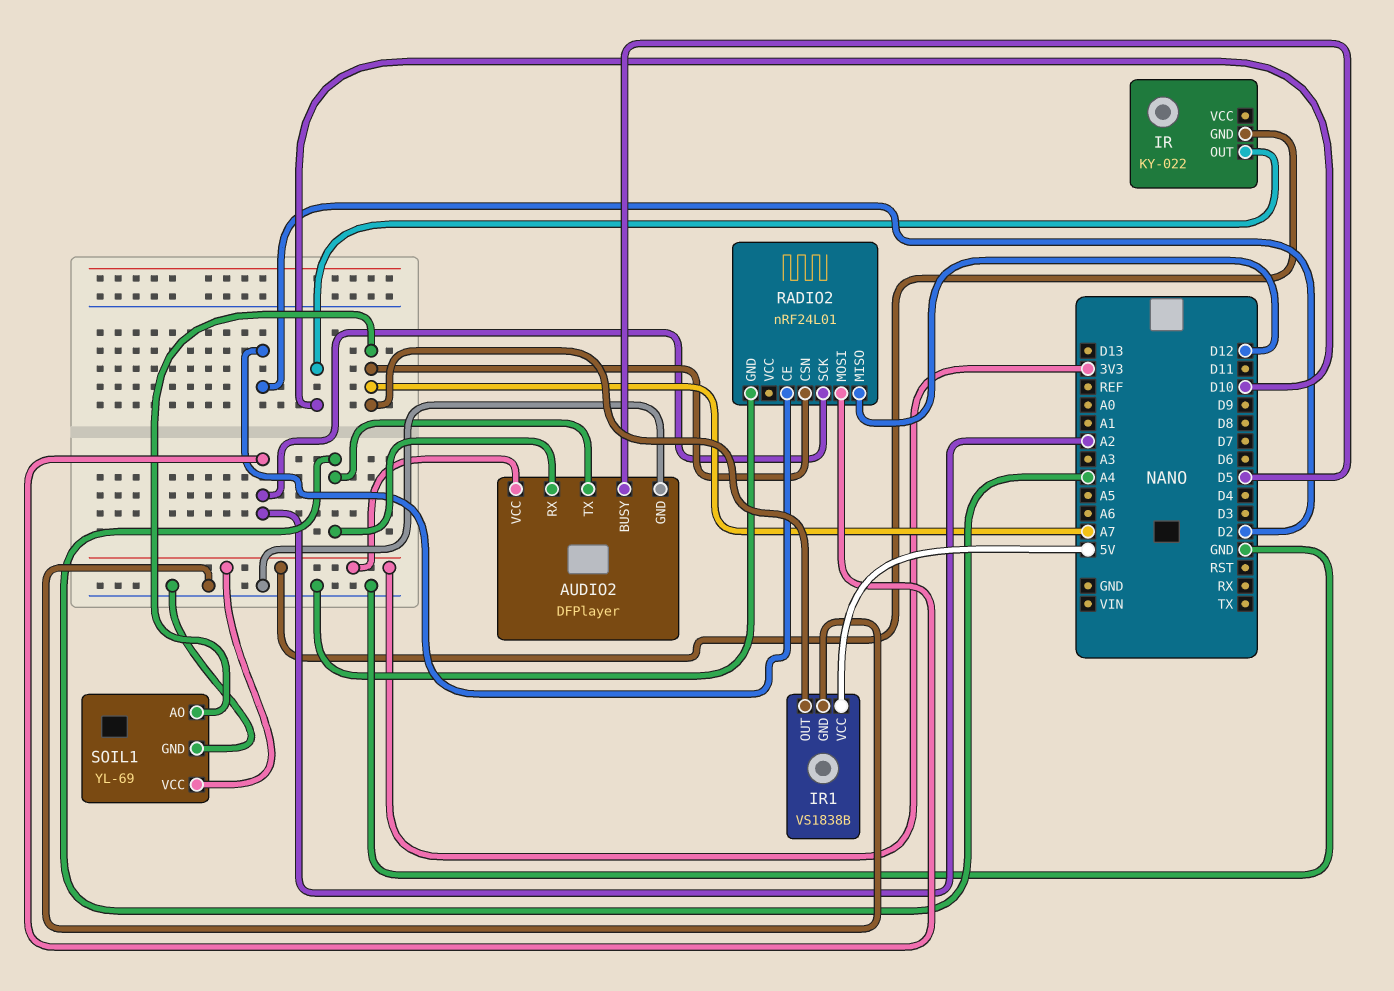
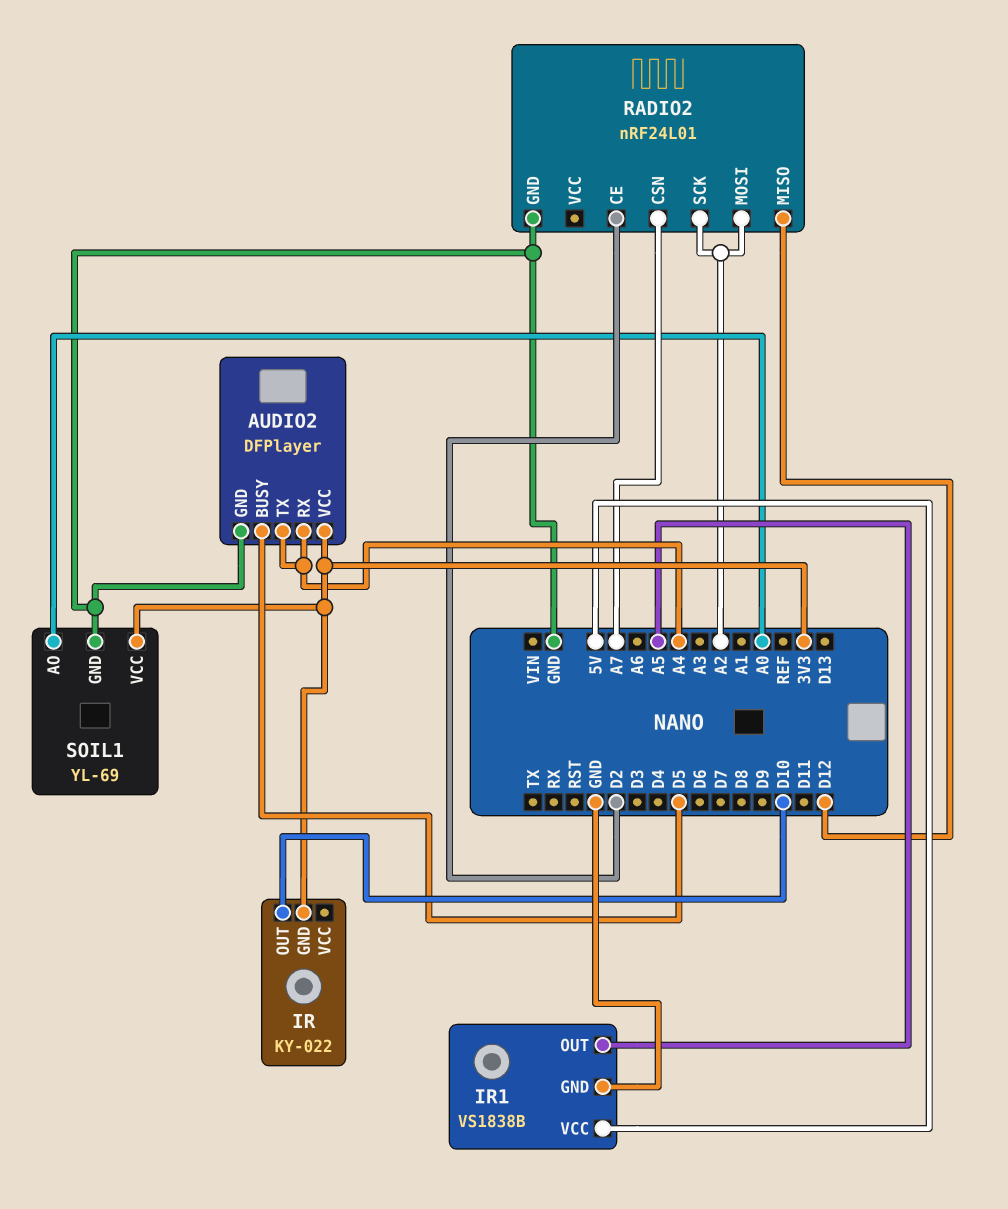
IR1 pin OUT: A7 -> A5
SOIL1 pin AO: A7 -> A0

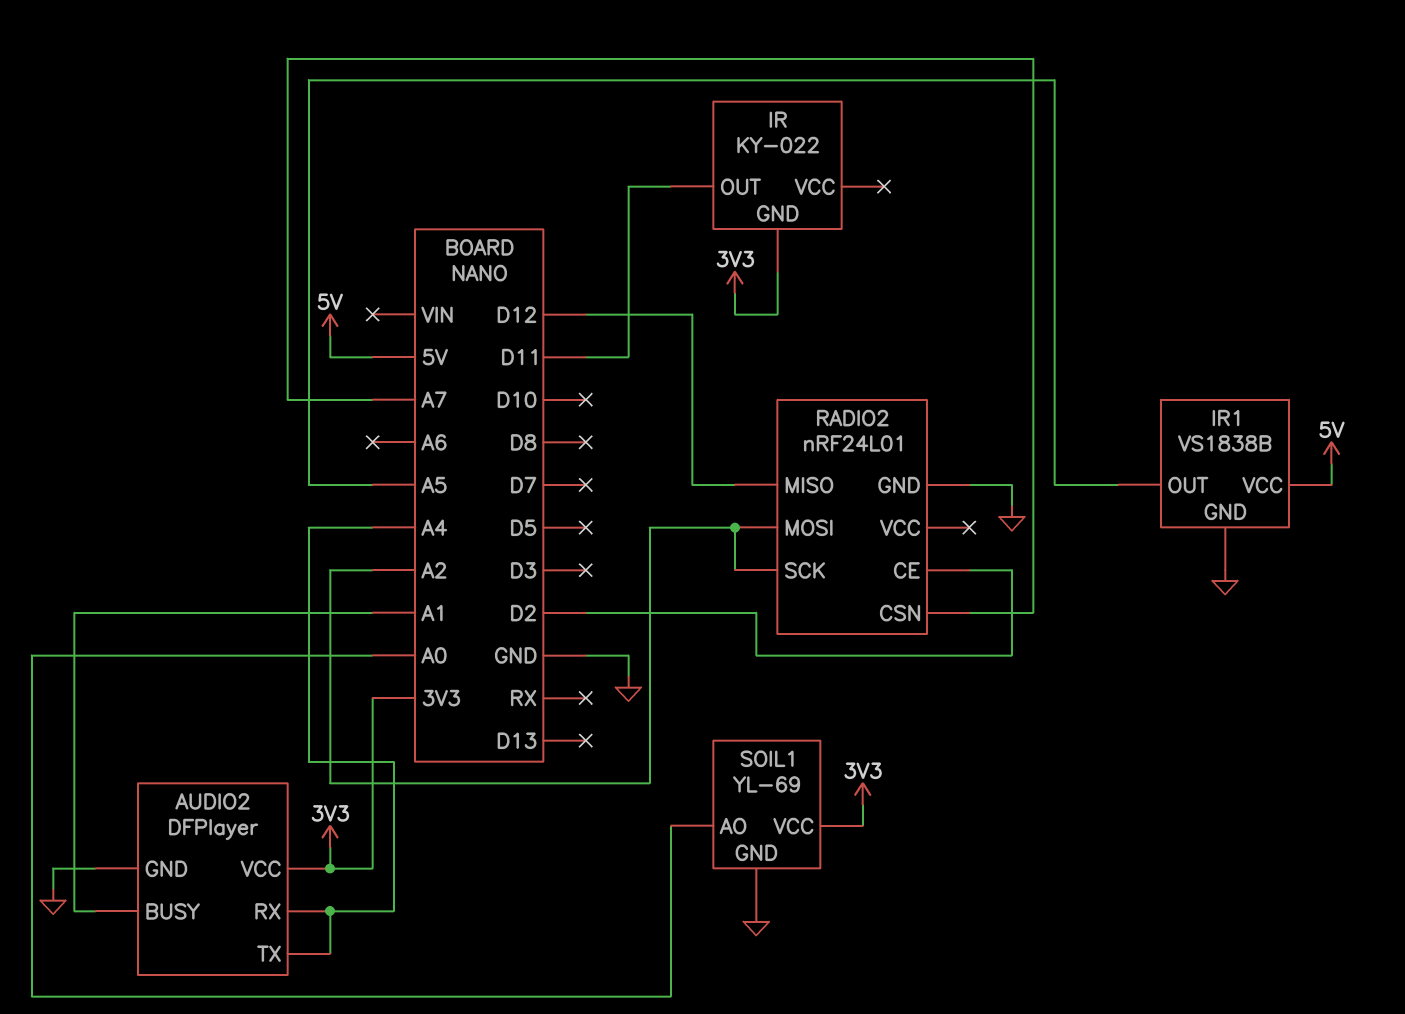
AUDIO2 pin BUSY: D5 -> A1
IR pin OUT: D10 -> D11

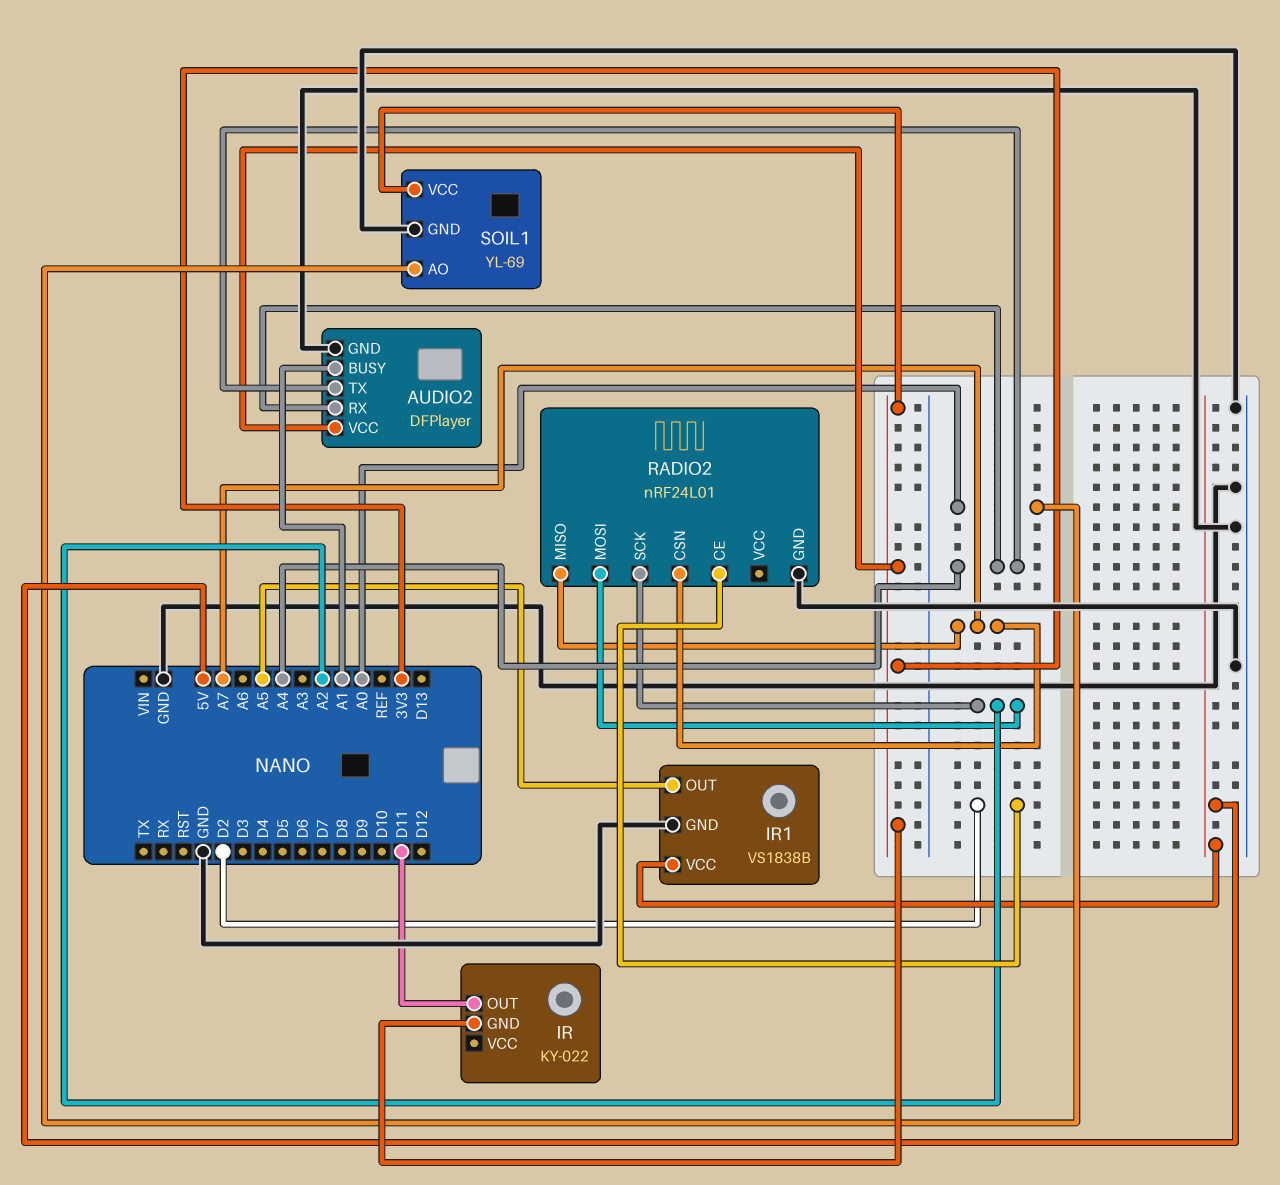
RADIO2 pin MISO: D12 -> A7

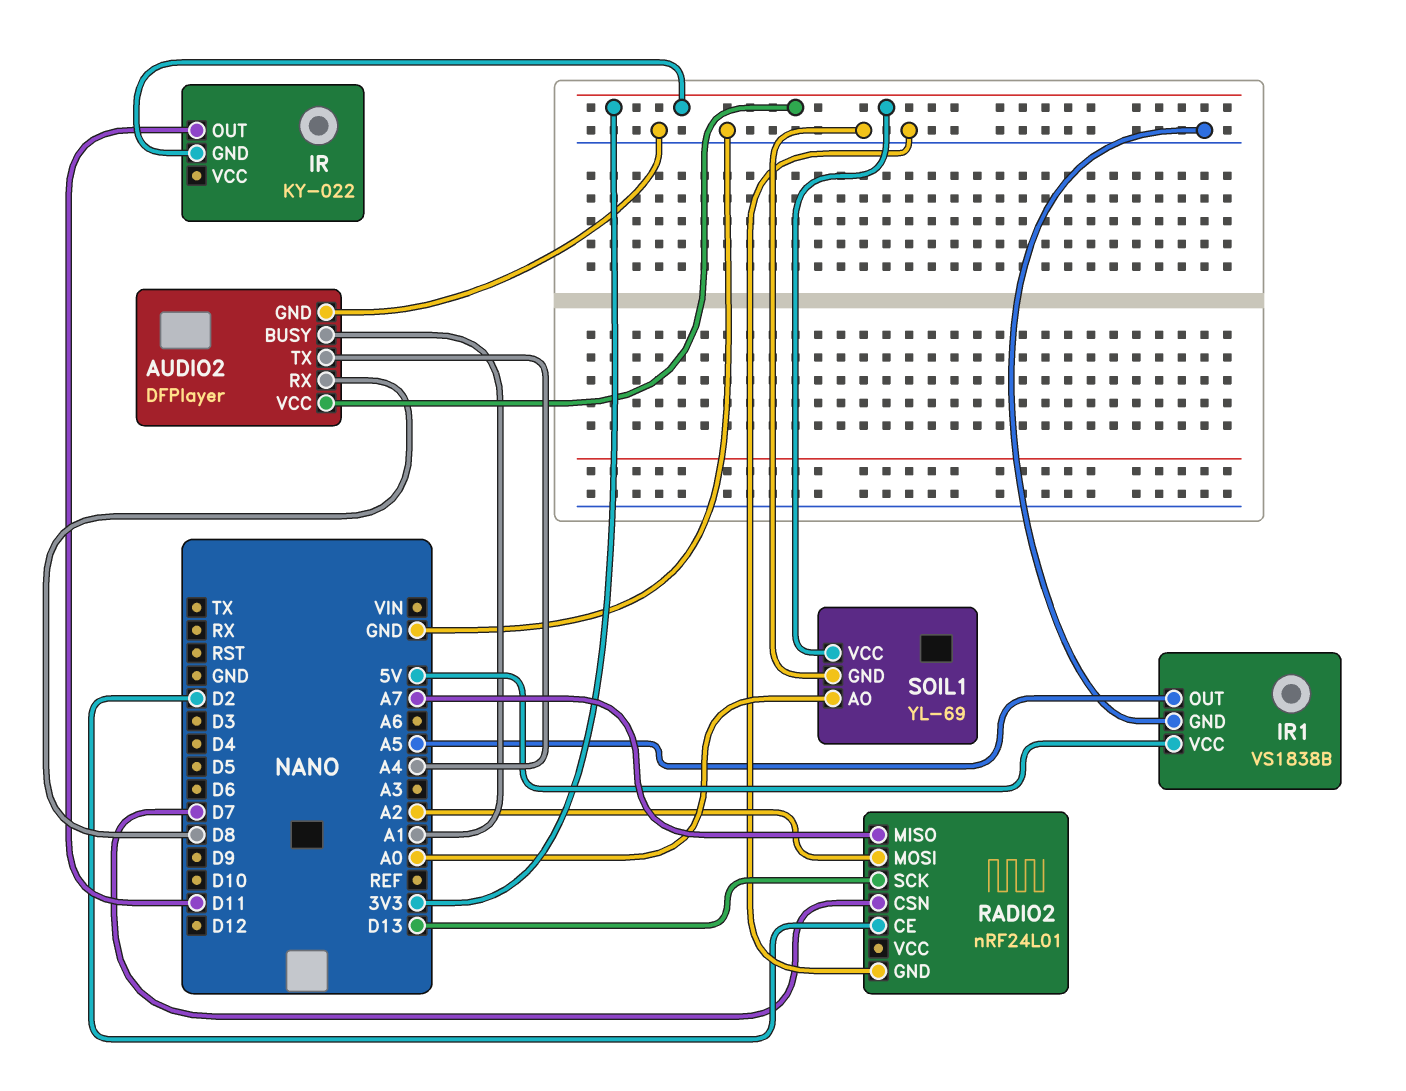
AUDIO2 pin RX: A4 -> D8
RADIO2 pin CSN: A7 -> D7
RADIO2 pin SCK: A2 -> D13

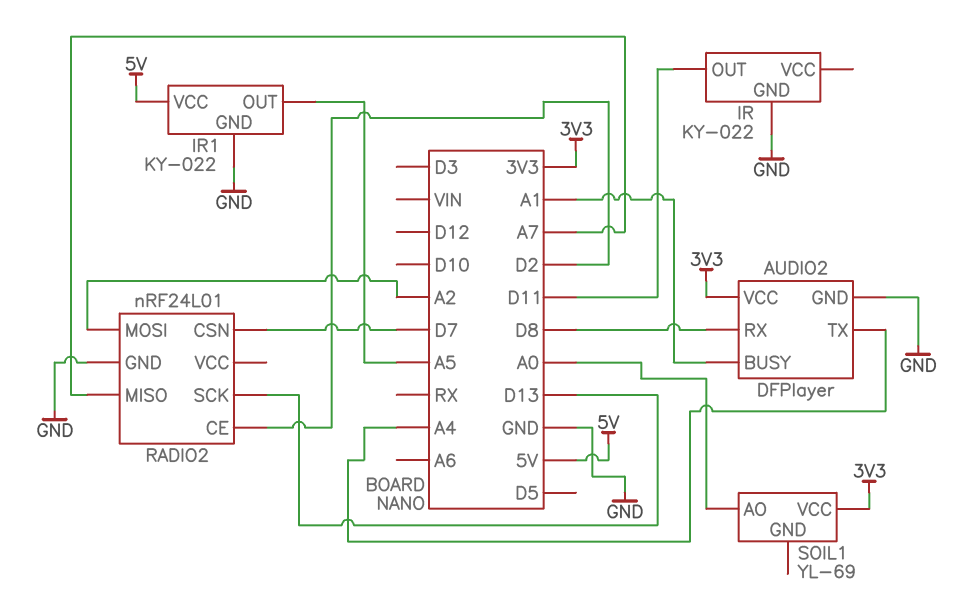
IR pin GND: 3V3 -> GND
IR1: VS1838B -> KY-022
SOIL1 pin GND: GND -> none

